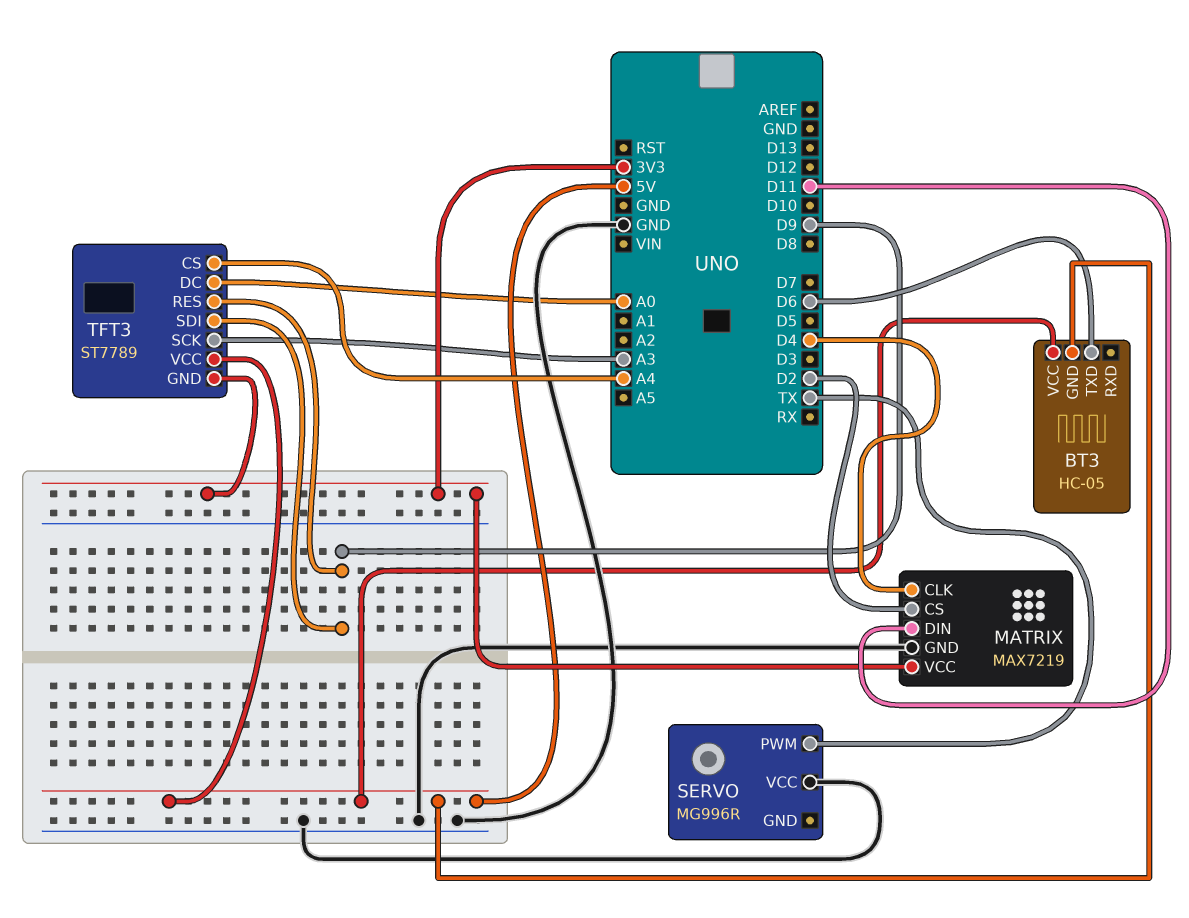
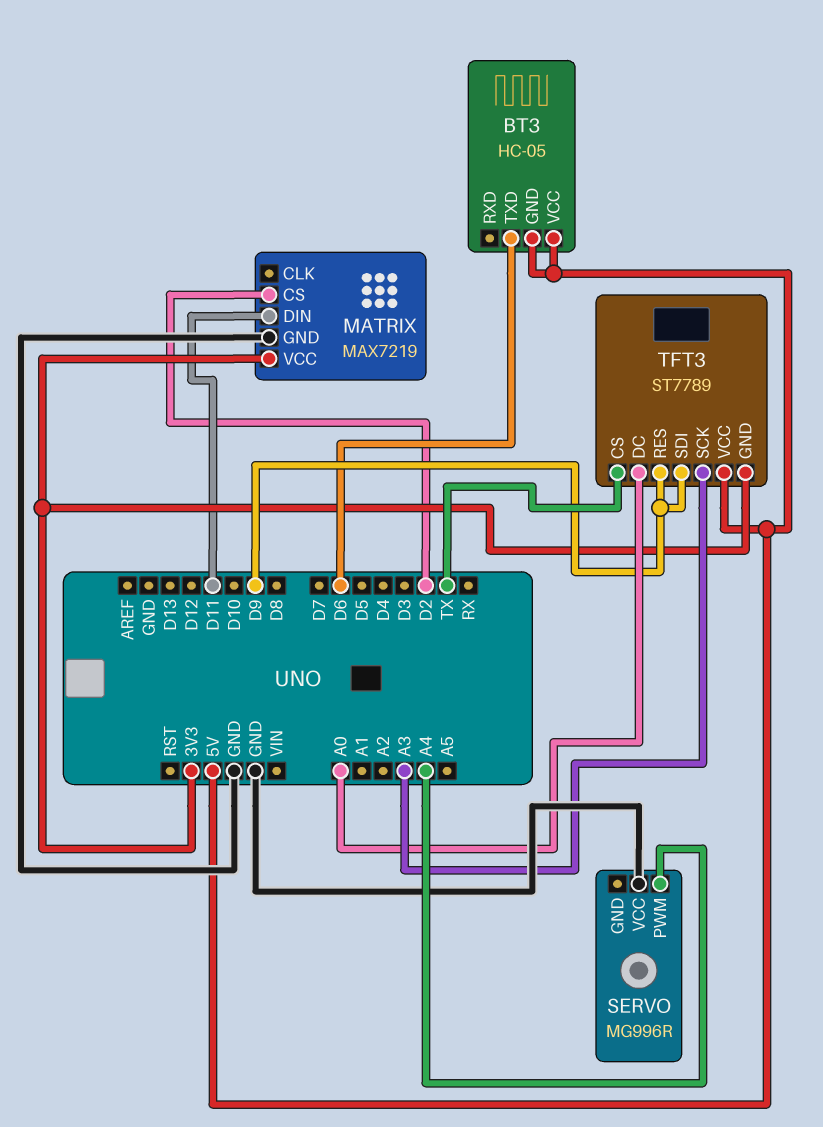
MATRIX pin CLK: D4 -> none
SERVO pin PWM: TX -> A4
TFT3 pin CS: A4 -> TX

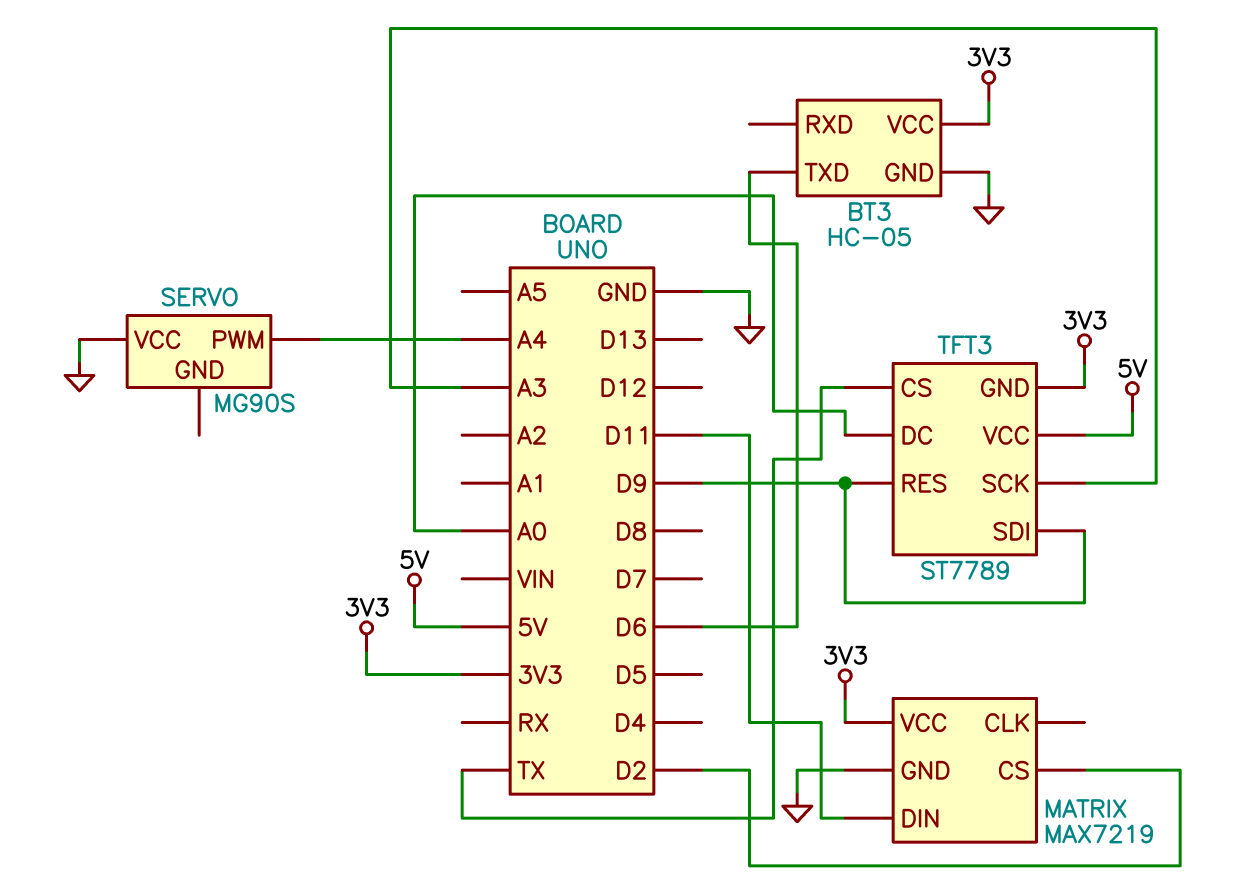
BT3 pin GND: 5V -> GND
BT3 pin VCC: 5V -> 3V3
SERVO: MG996R -> MG90S

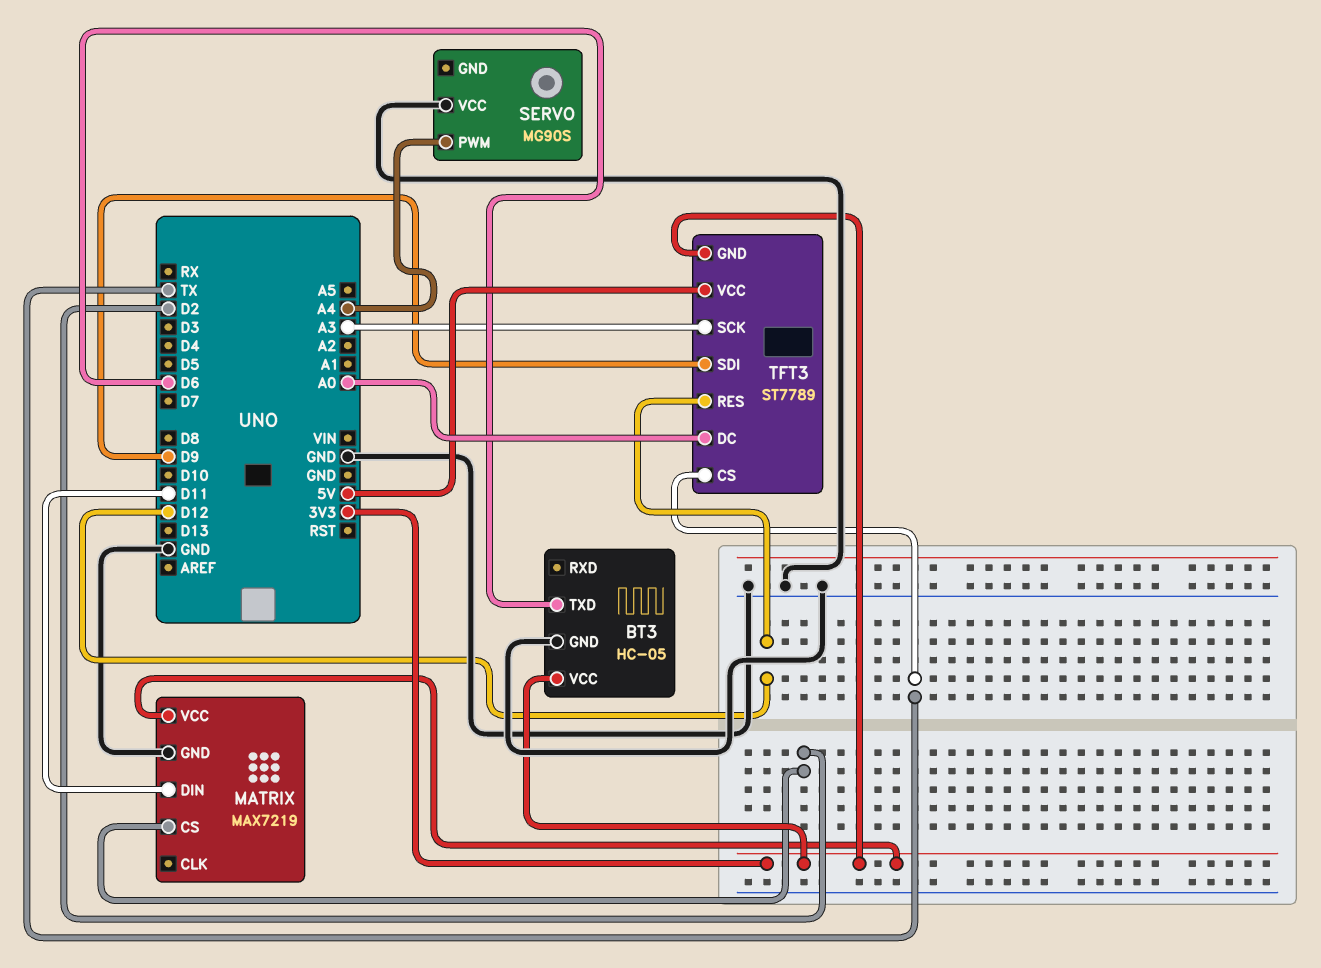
TFT3 pin RES: D9 -> D12

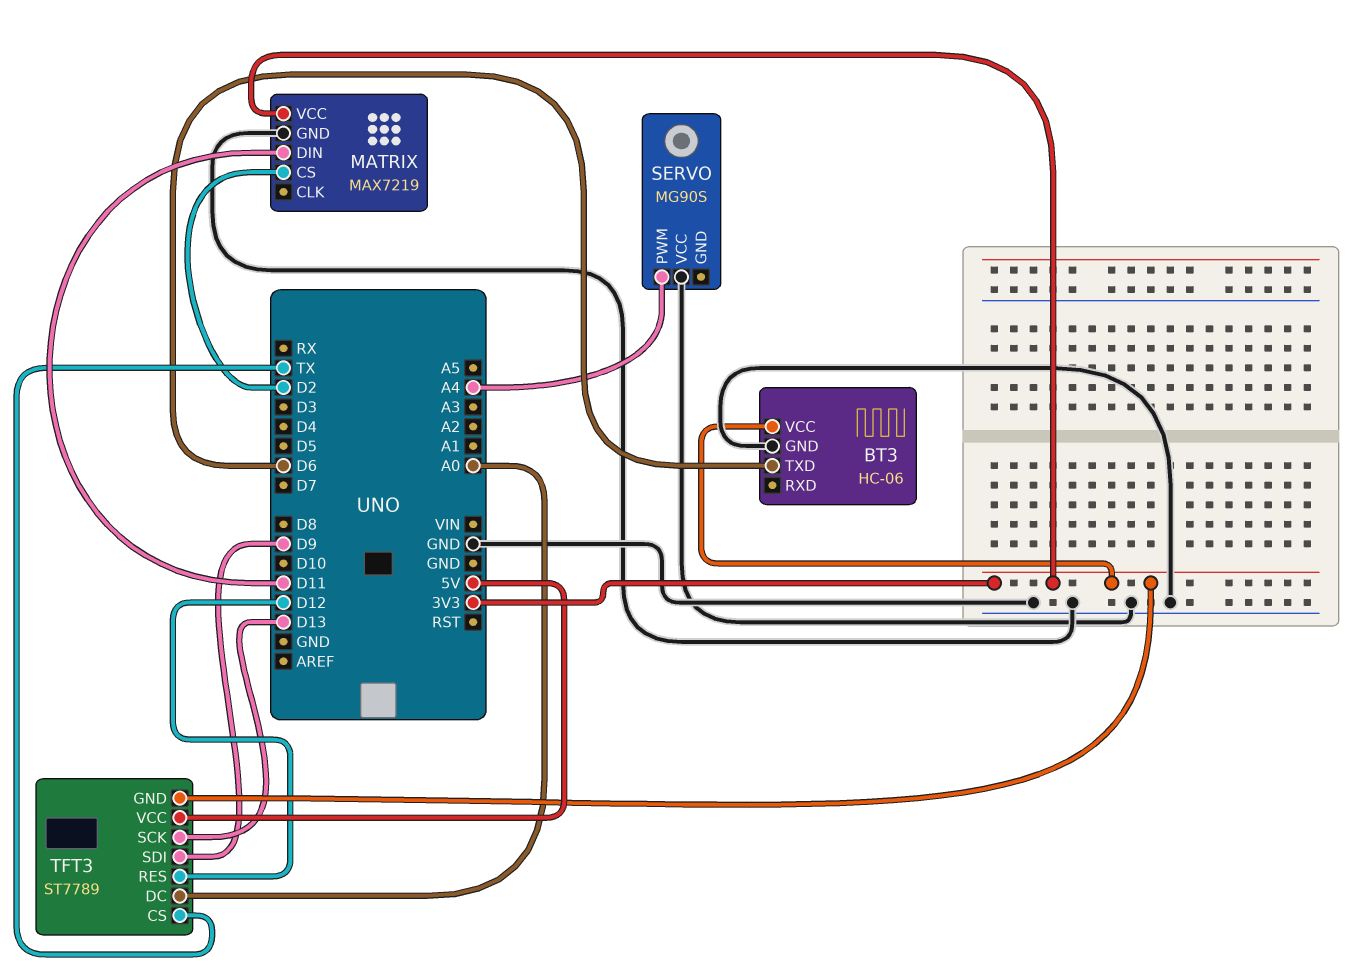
BT3: HC-05 -> HC-06
TFT3 pin SCK: A3 -> D13

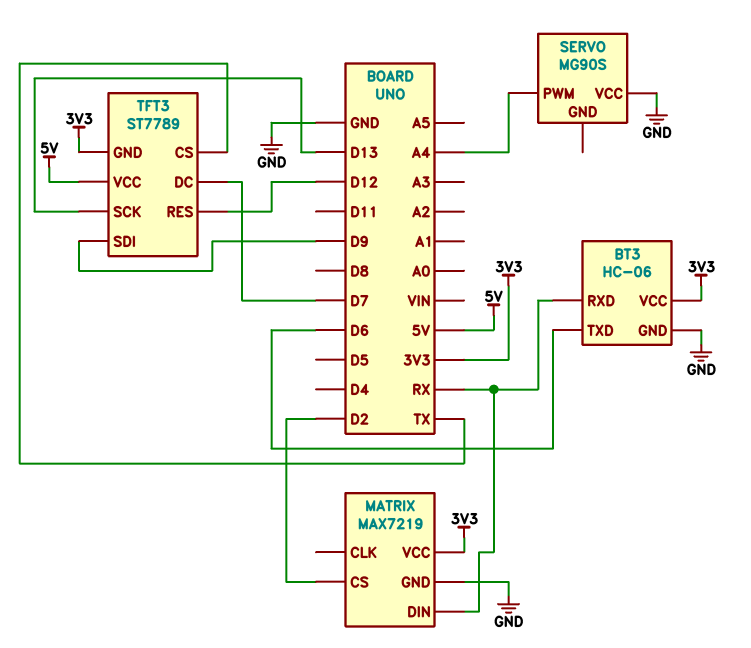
BT3 pin RXD: none -> RX
MATRIX pin DIN: D11 -> RX
TFT3 pin DC: A0 -> D7

